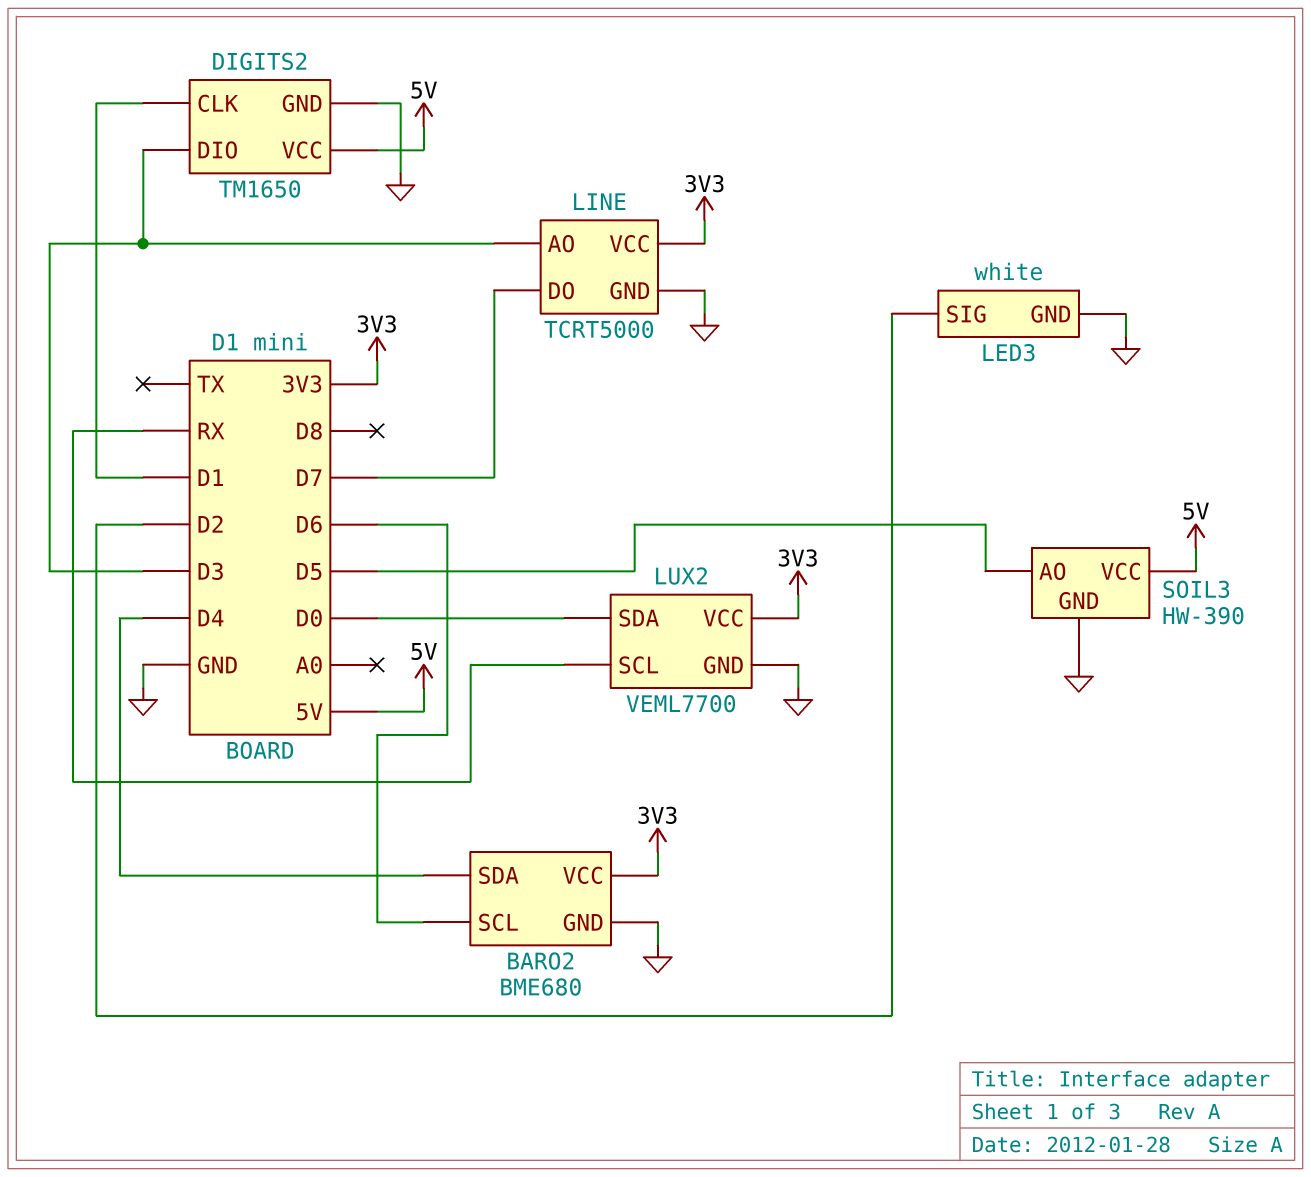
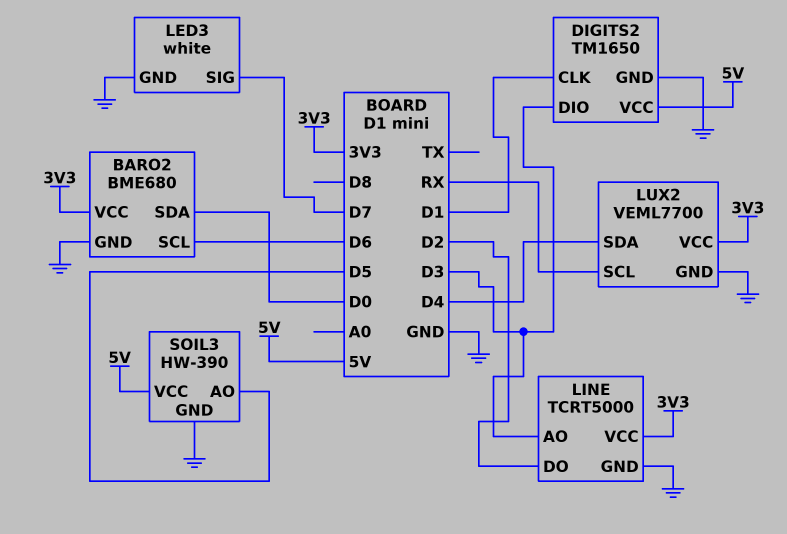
BARO2 pin SDA: D4 -> D0
LED3 pin SIG: D2 -> D7
LINE pin DO: D7 -> D2
LUX2 pin SDA: D0 -> D4

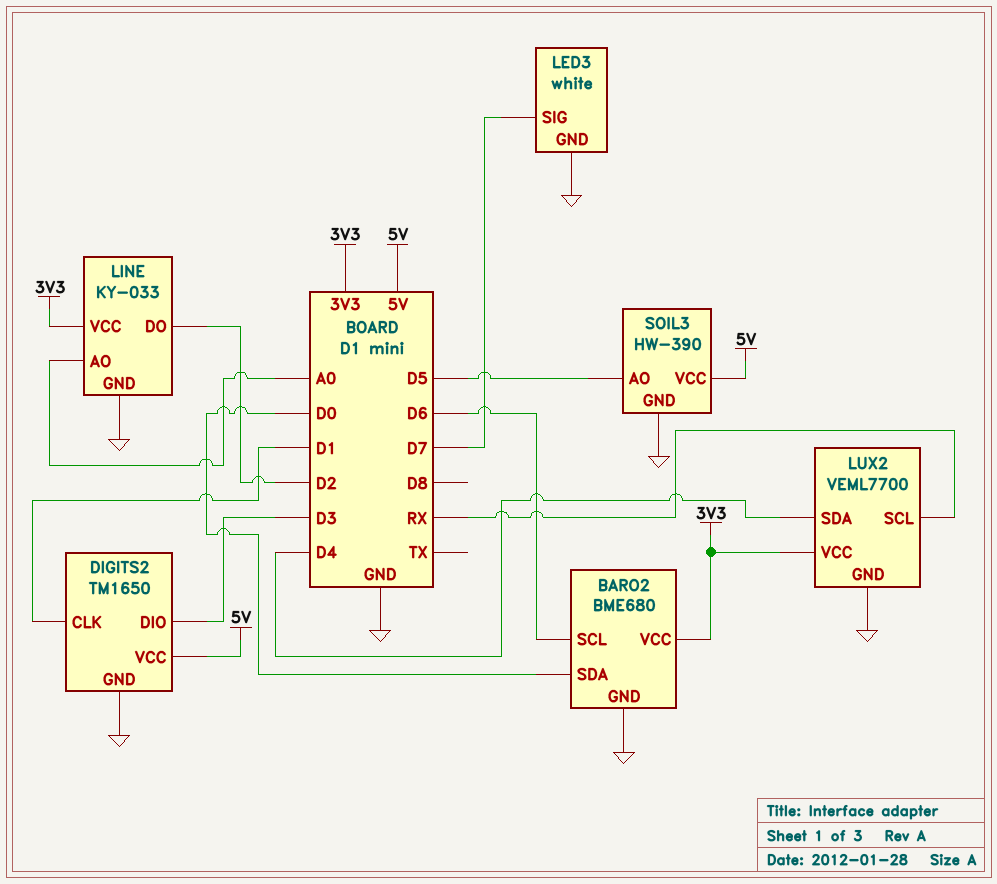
LINE: TCRT5000 -> KY-033
LINE pin AO: D3 -> A0

